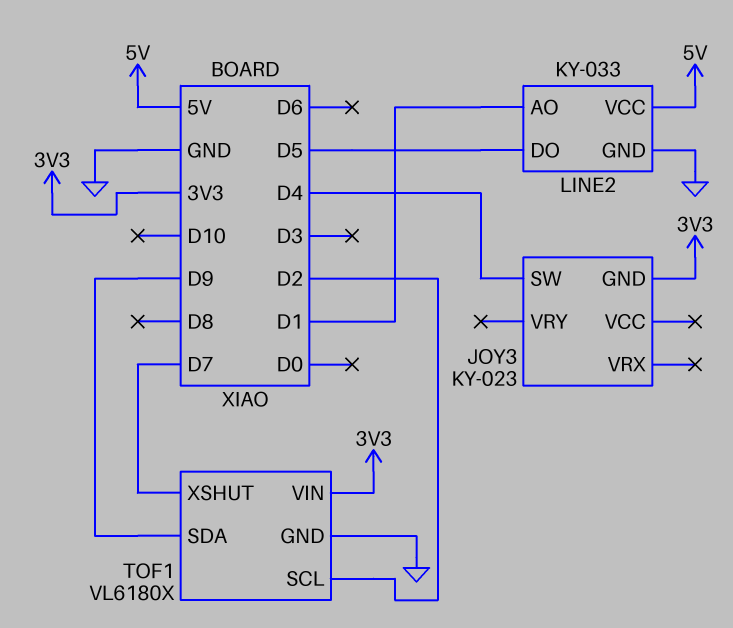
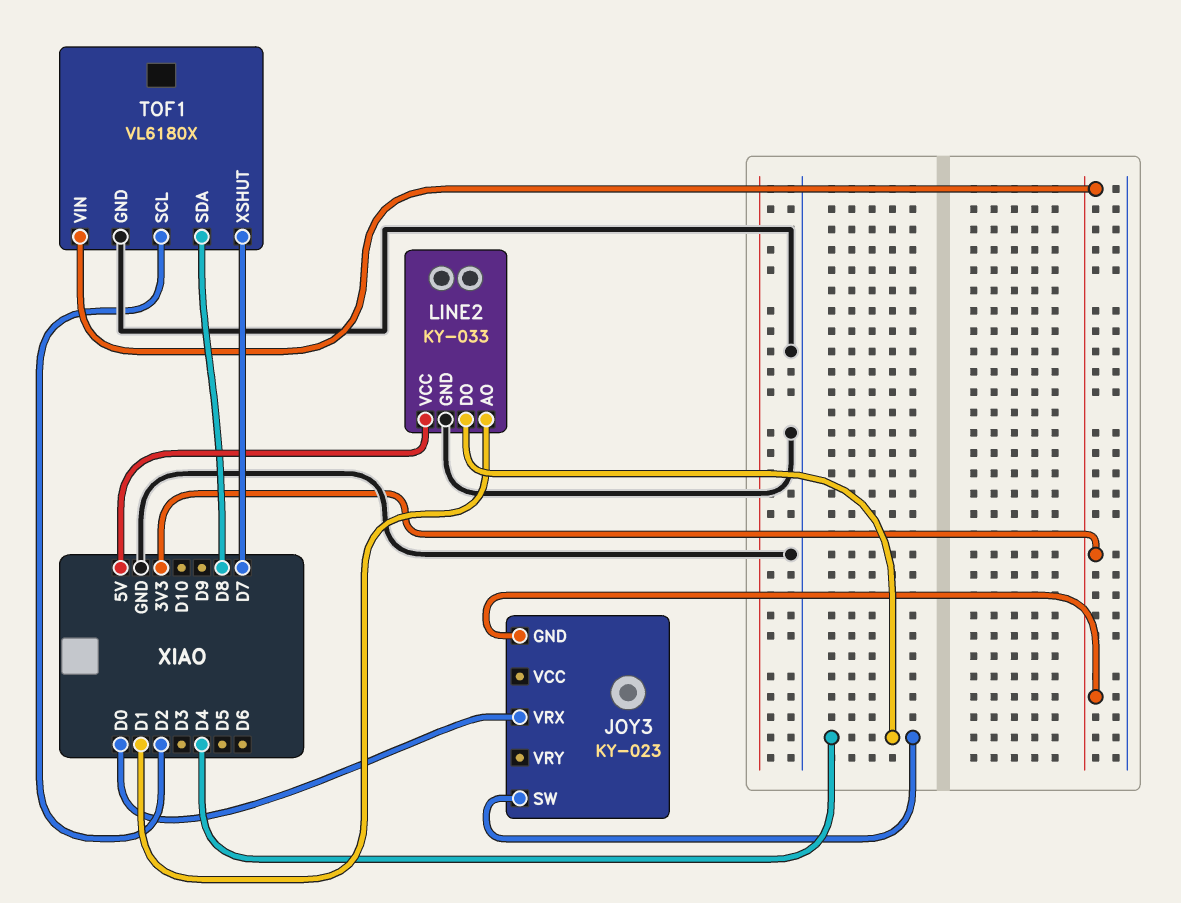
JOY3 pin VRX: none -> D0
LINE2 pin DO: D5 -> D4
TOF1 pin SDA: D9 -> D8

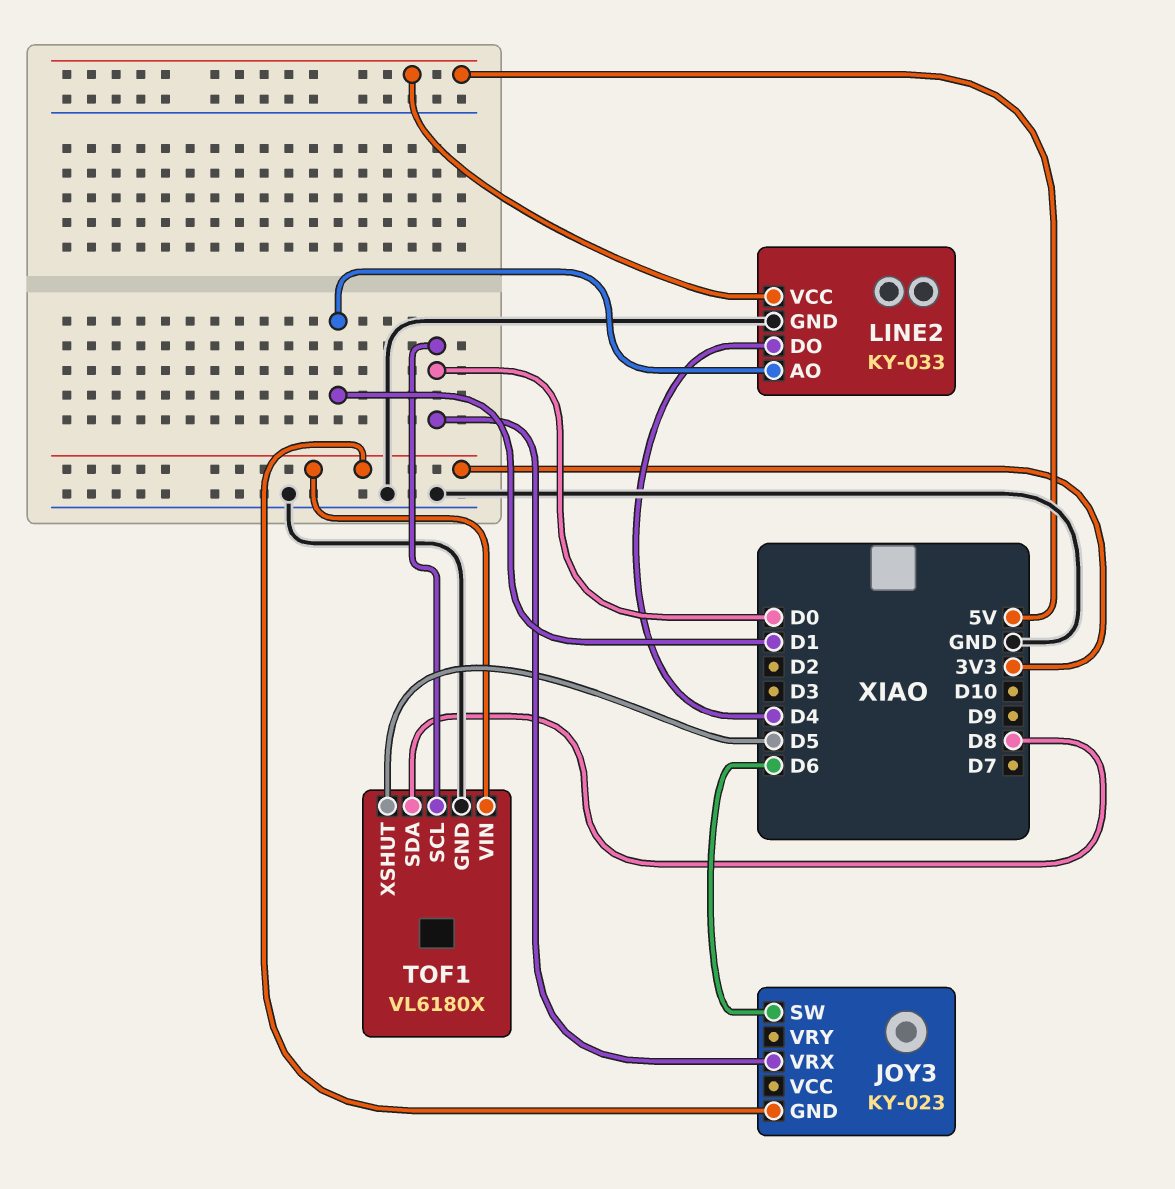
JOY3 pin SW: D4 -> D6
TOF1 pin SCL: D2 -> D0
TOF1 pin XSHUT: D7 -> D5

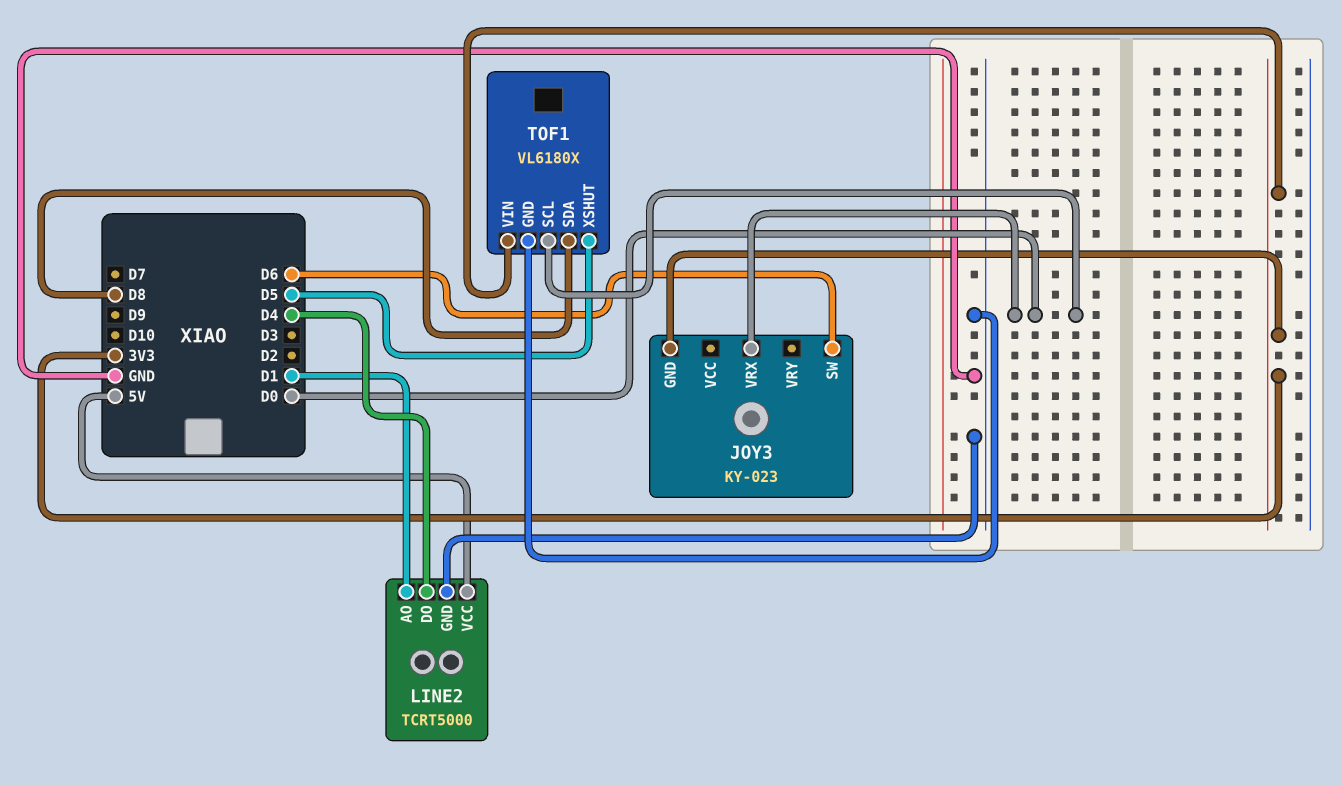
LINE2: KY-033 -> TCRT5000

